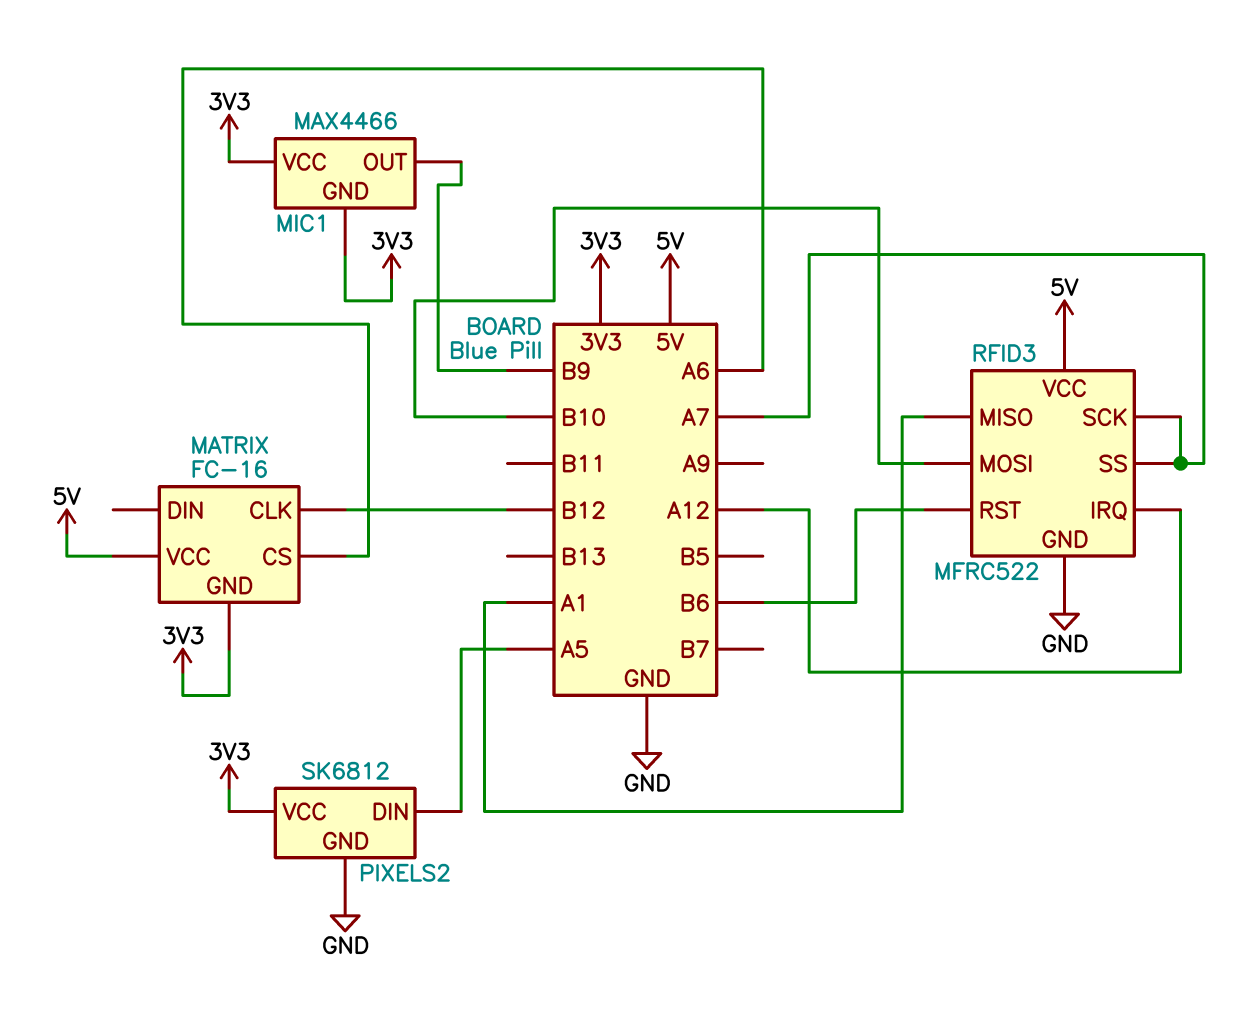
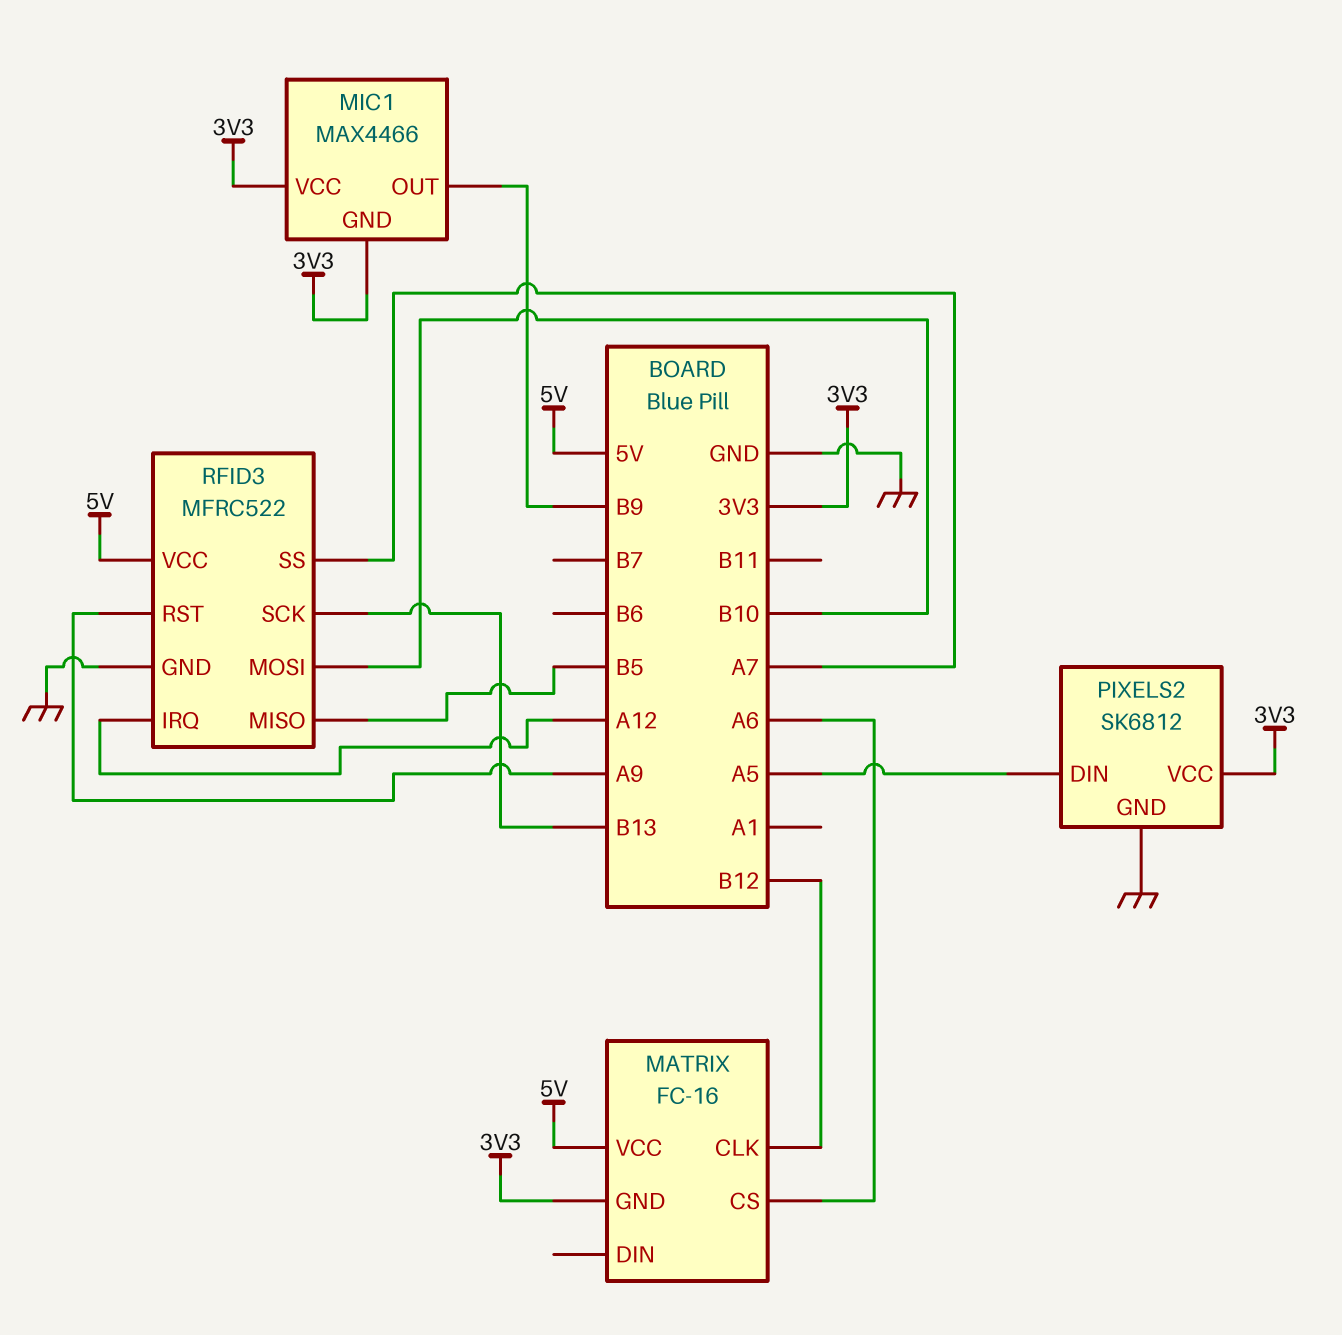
RFID3 pin MISO: A1 -> B5
RFID3 pin RST: B6 -> A9
RFID3 pin SCK: A7 -> B13

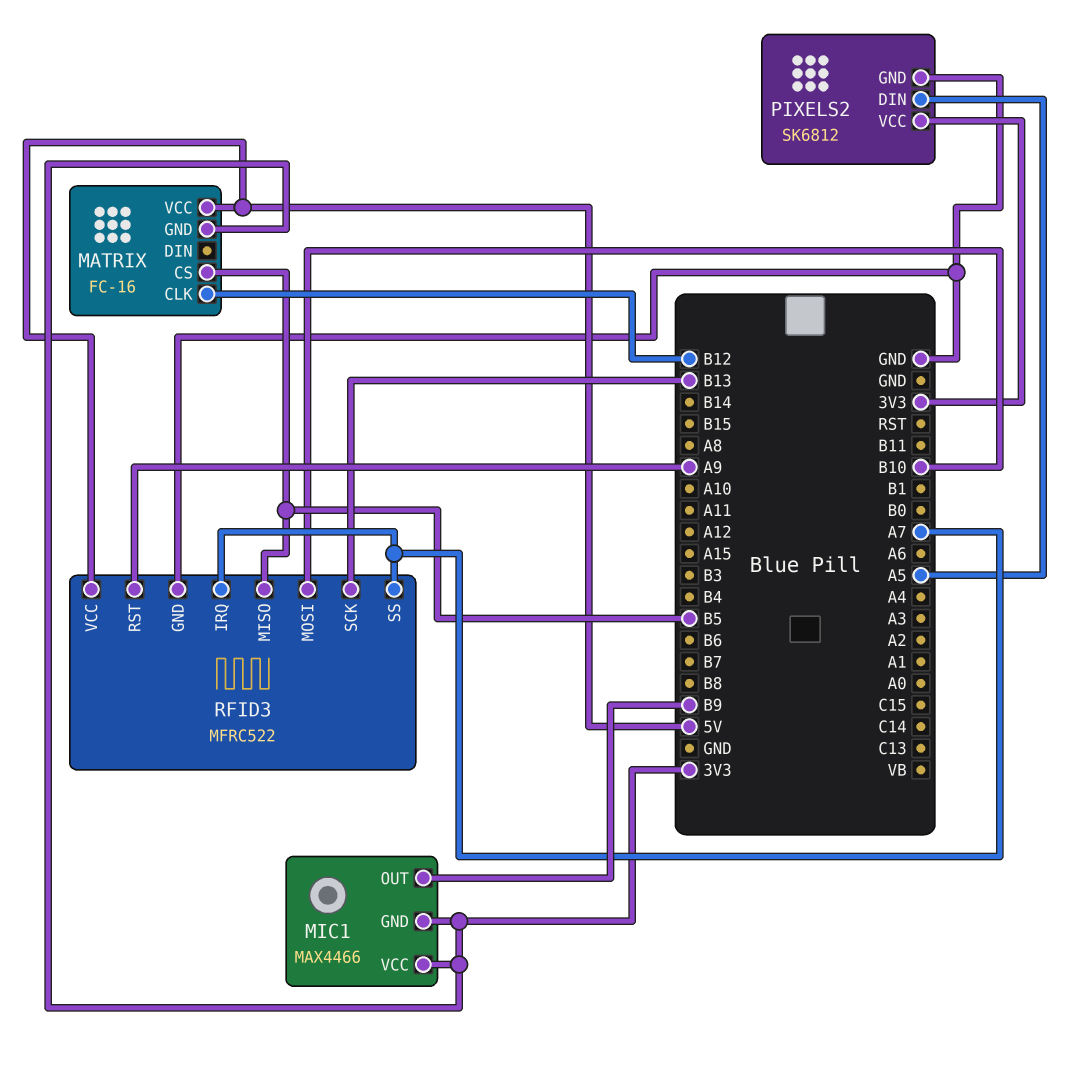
MATRIX pin CS: A6 -> B5
RFID3 pin IRQ: A12 -> A7

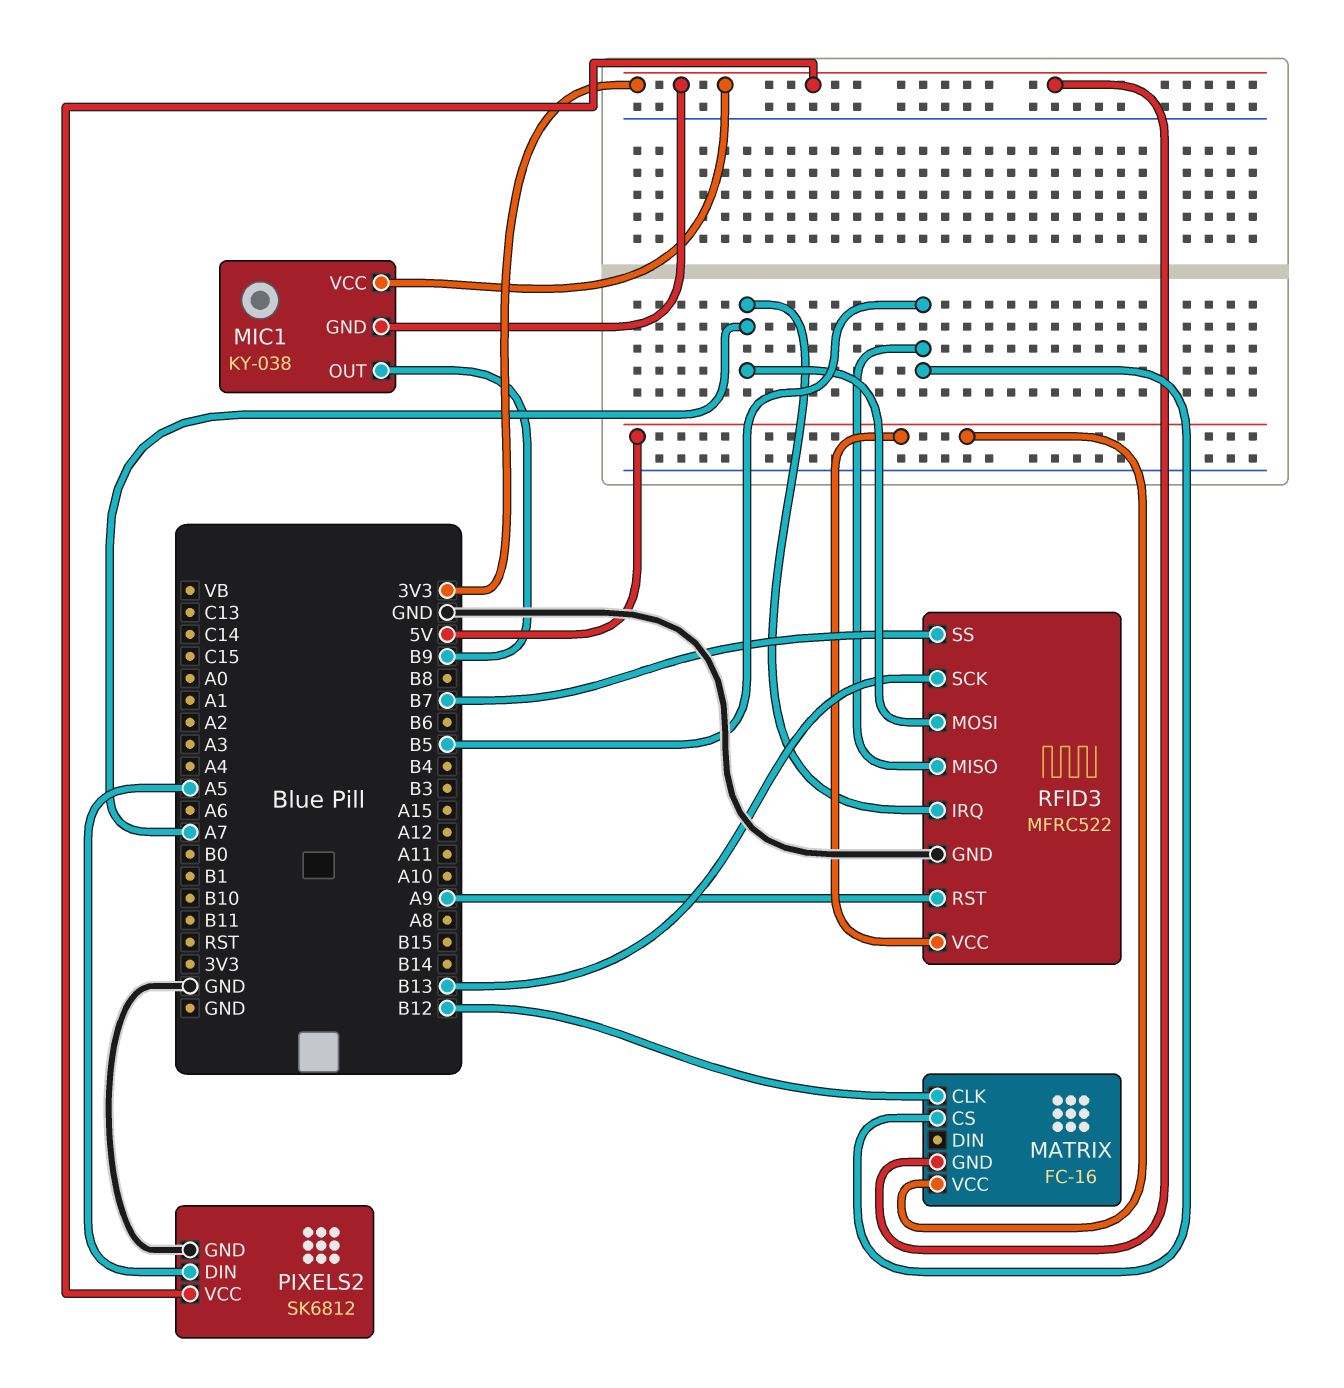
MIC1: MAX4466 -> KY-038
RFID3 pin MOSI: B10 -> A7
RFID3 pin SS: A7 -> B7

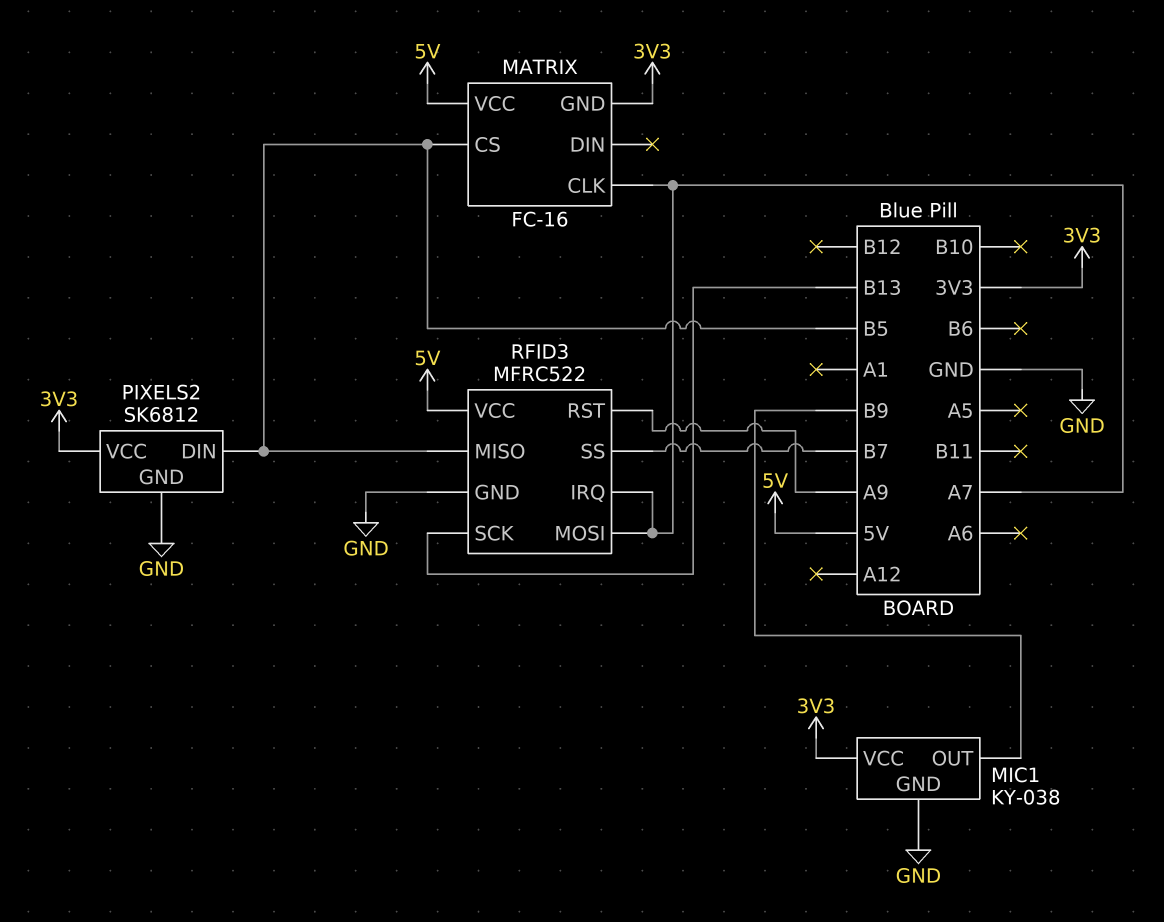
MATRIX pin CLK: B12 -> A7
MIC1 pin GND: 3V3 -> GND
PIXELS2 pin DIN: A5 -> B5

